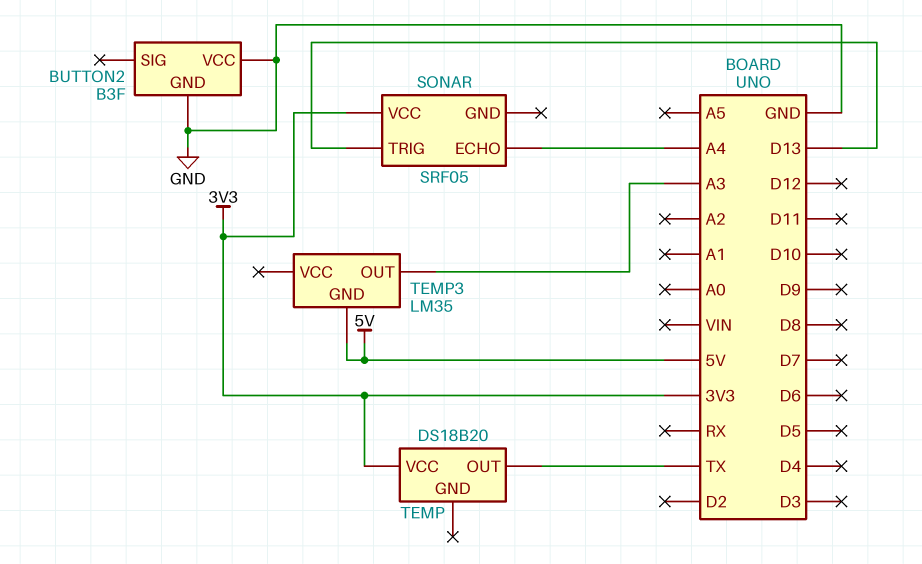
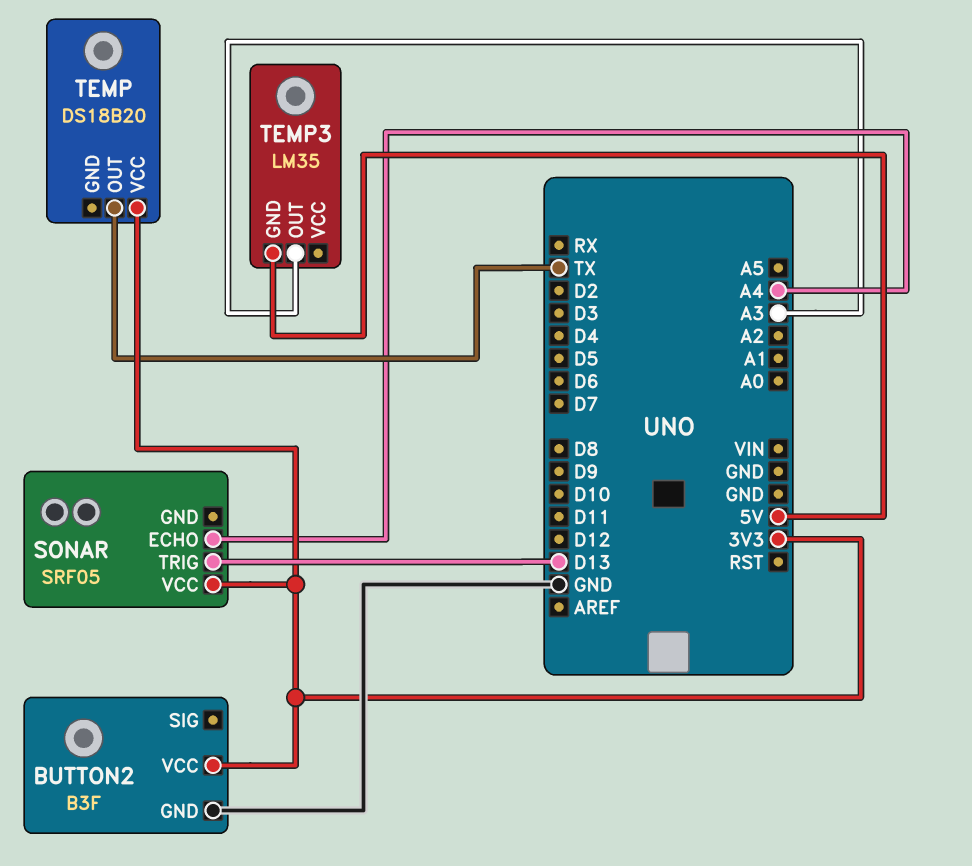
BUTTON2 pin VCC: GND -> 3V3

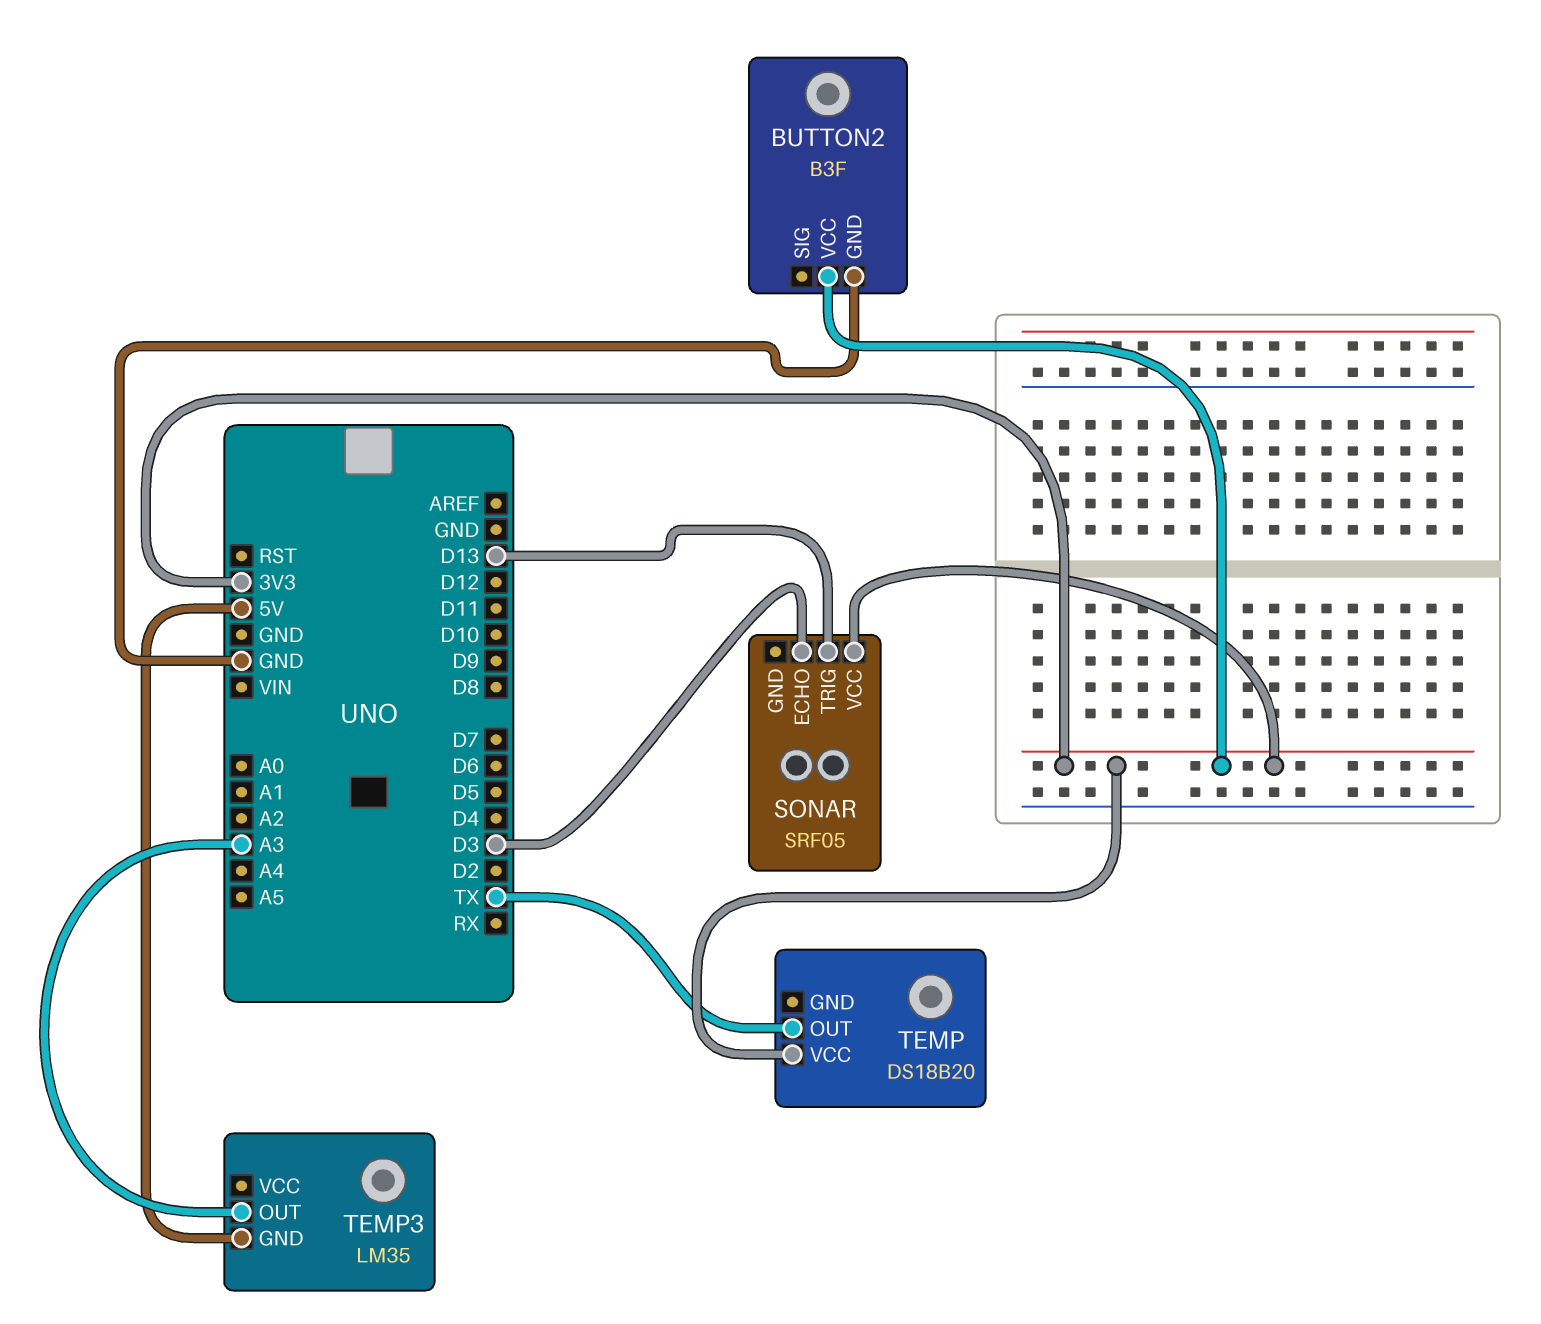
SONAR pin ECHO: A4 -> D3

